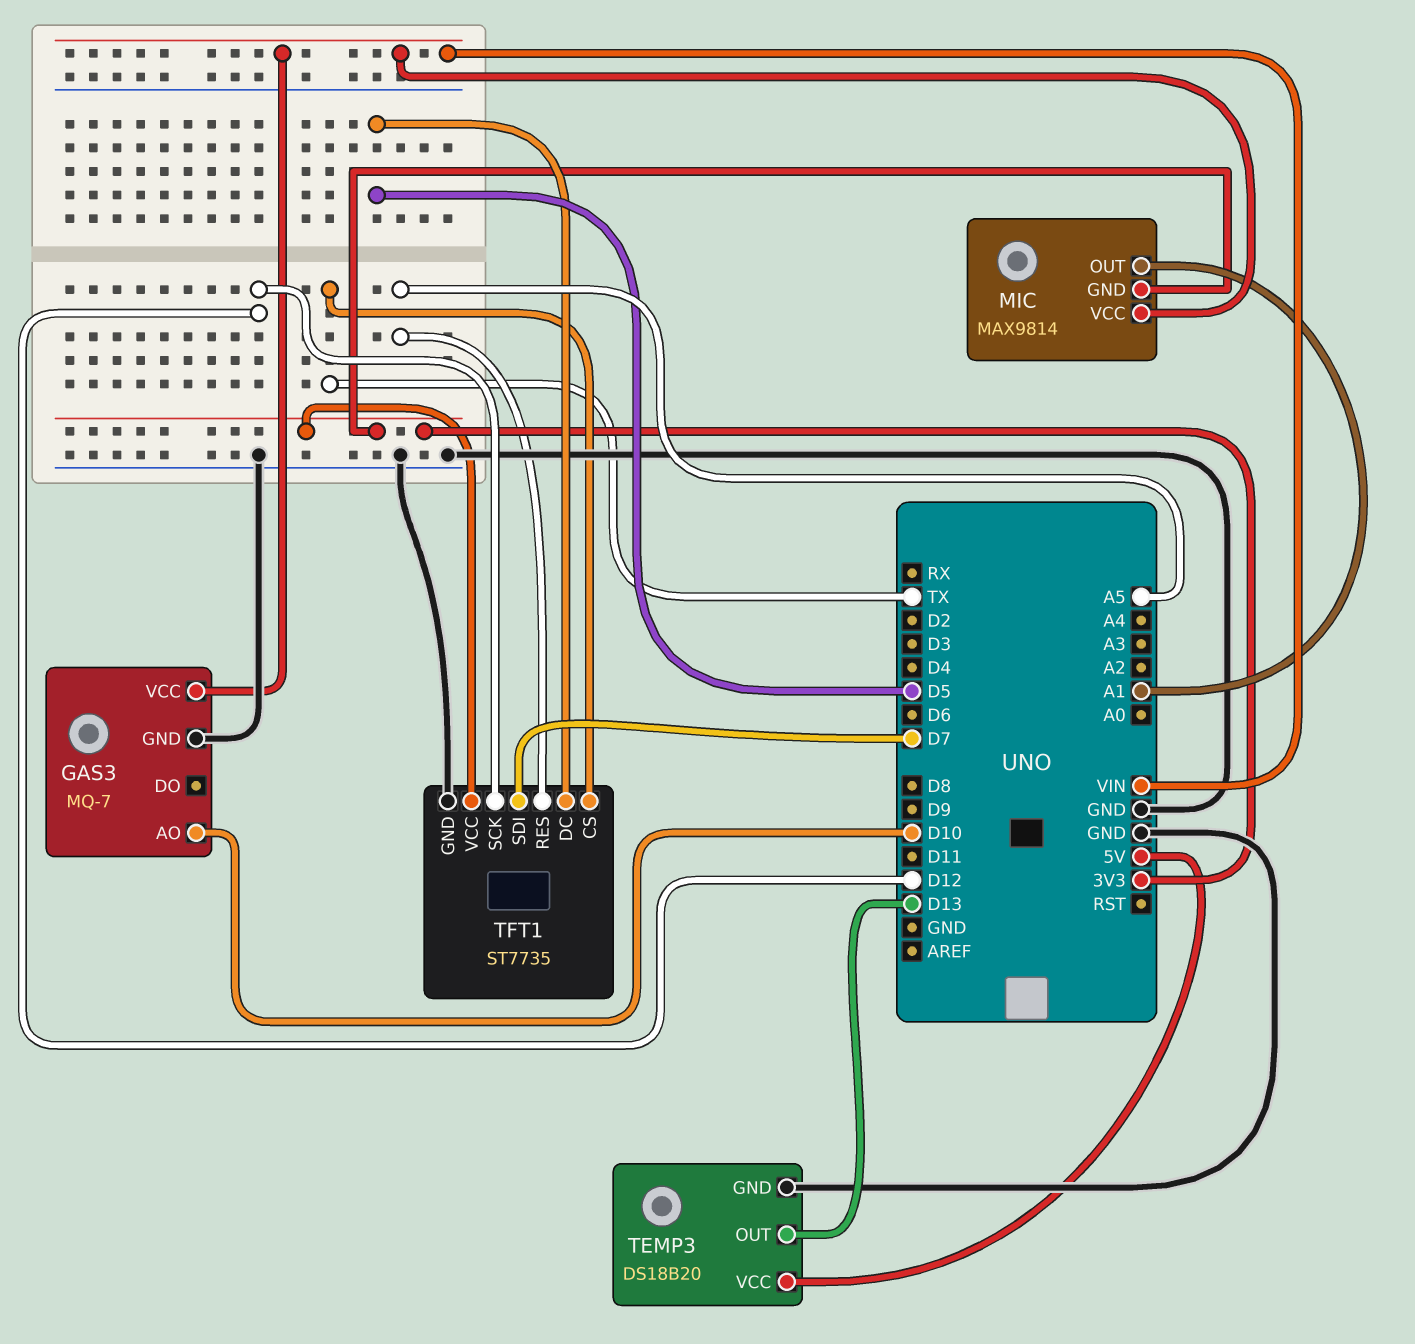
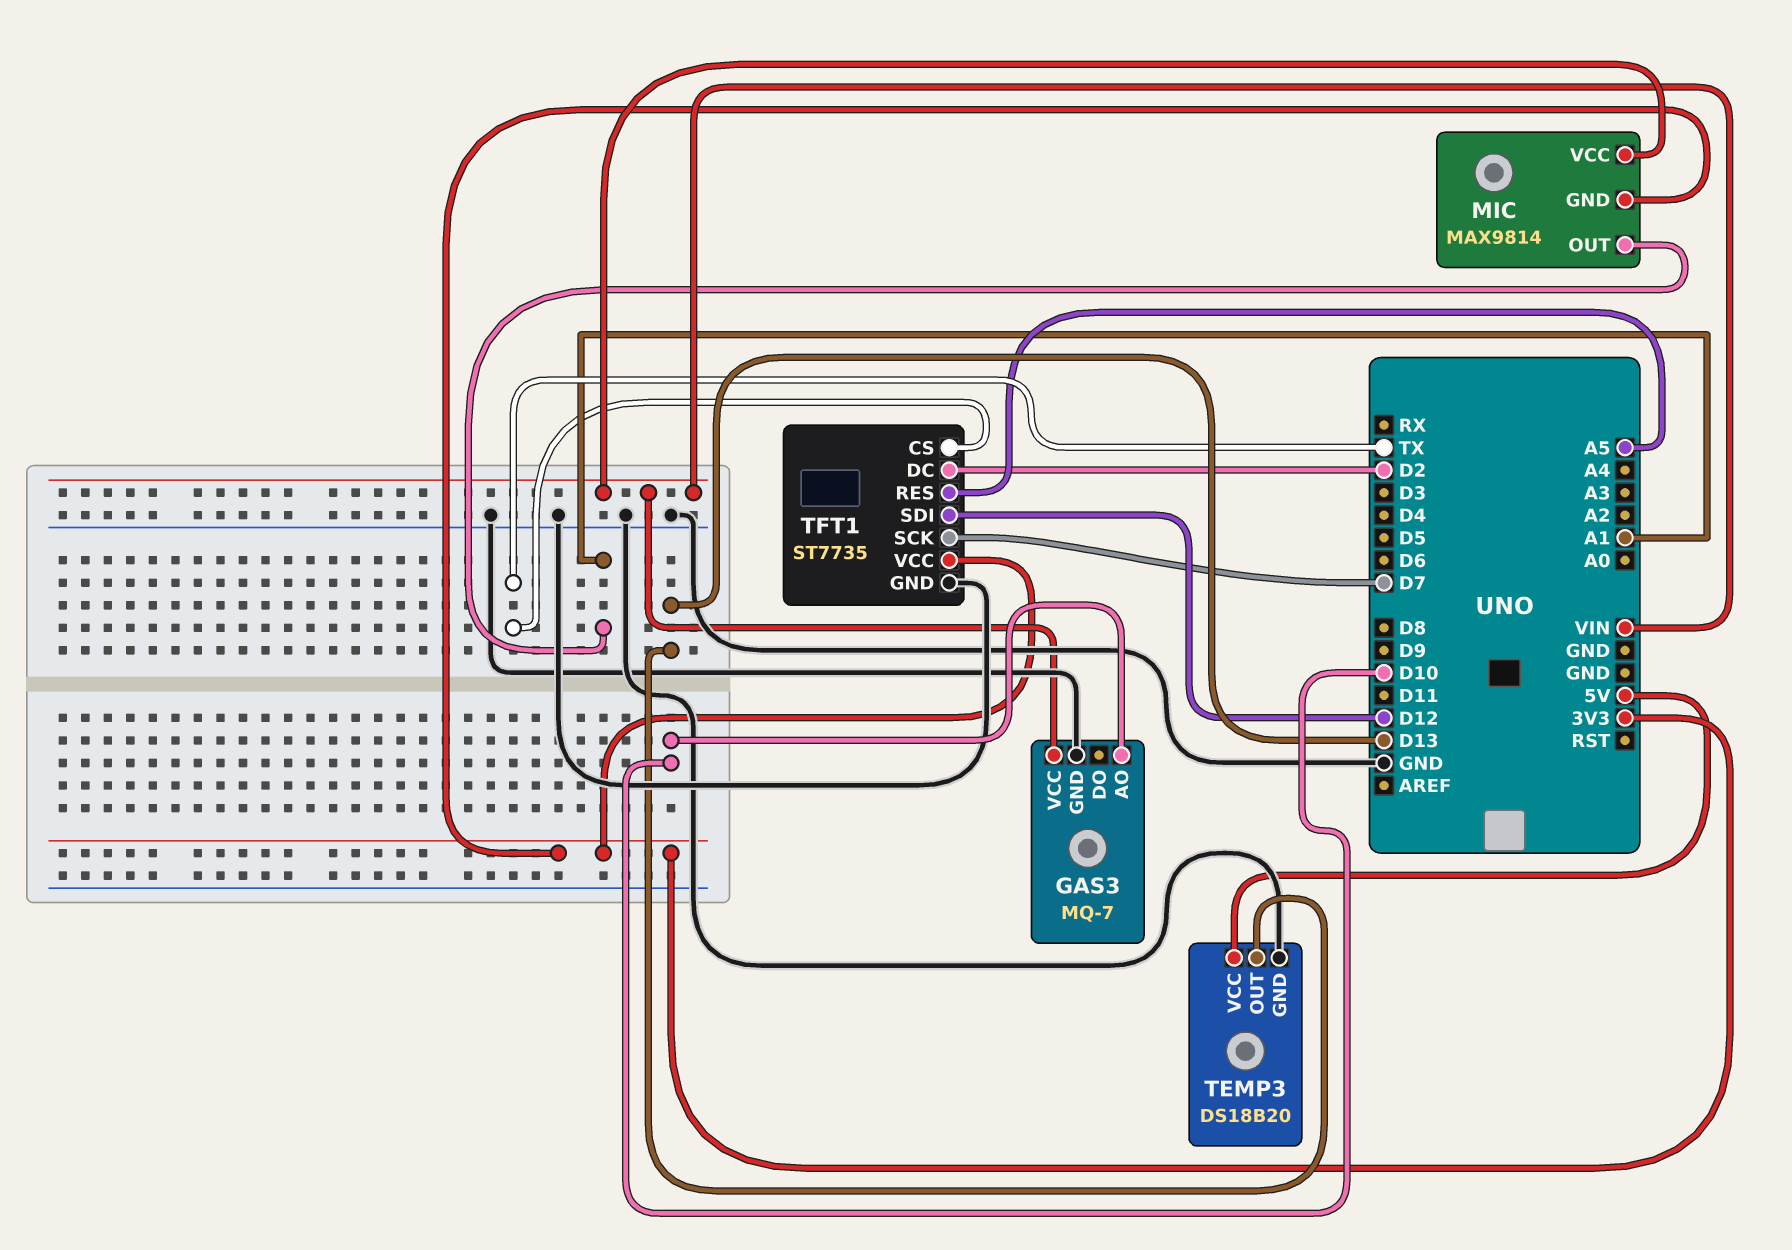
TFT1 pin DC: D5 -> D2
TFT1 pin SCK: D12 -> D7
TFT1 pin SDI: D7 -> D12

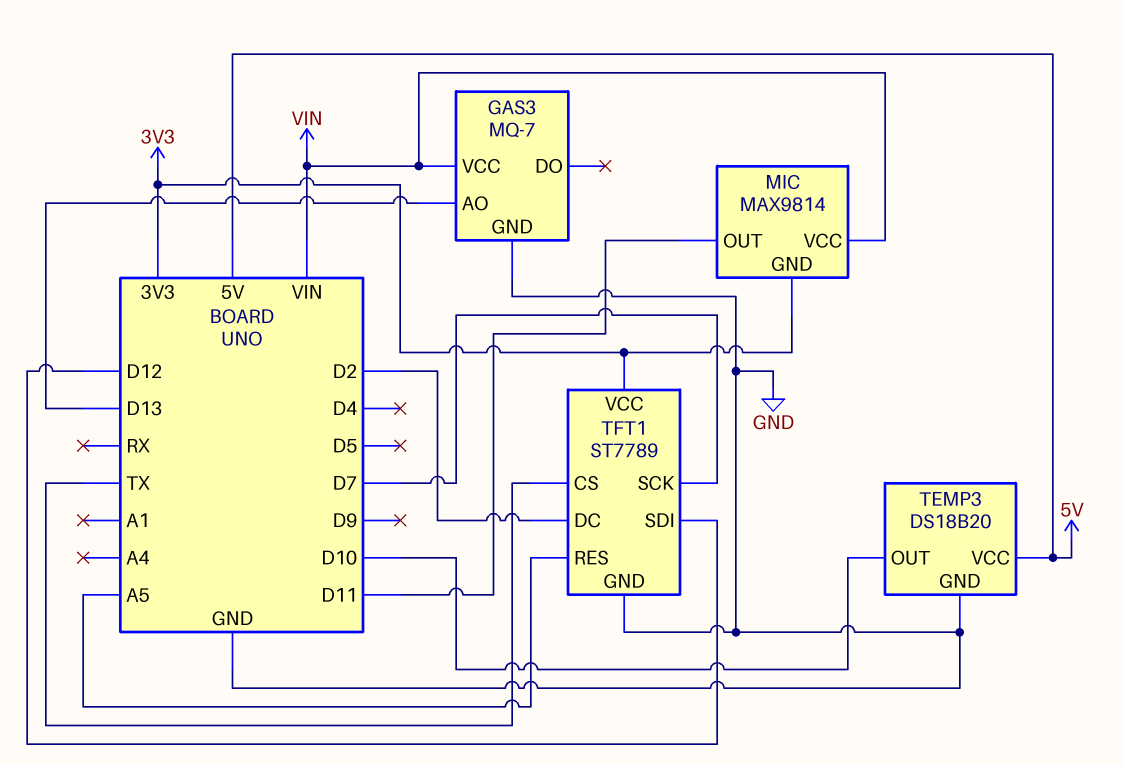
GAS3 pin AO: D10 -> D13
MIC pin OUT: A1 -> D11
TEMP3 pin OUT: D13 -> D10
TFT1: ST7735 -> ST7789

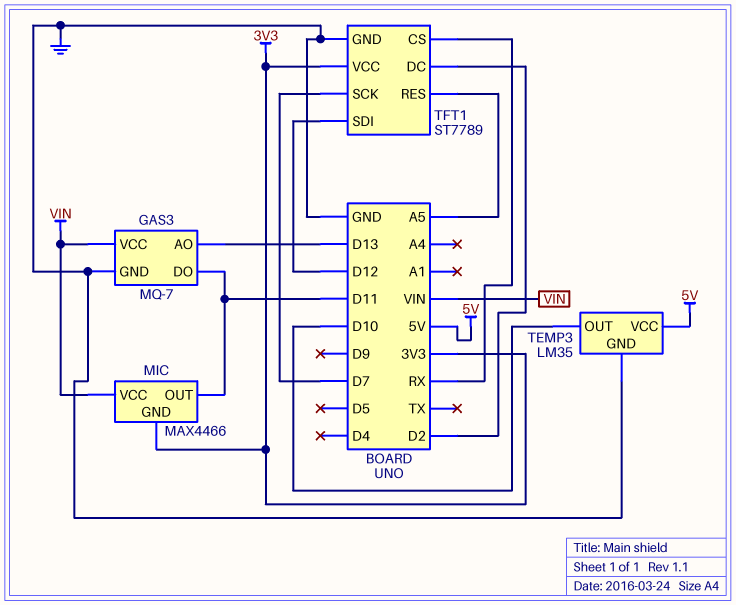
GAS3 pin DO: none -> D11
MIC: MAX9814 -> MAX4466
TEMP3: DS18B20 -> LM35
TFT1 pin CS: TX -> RX

